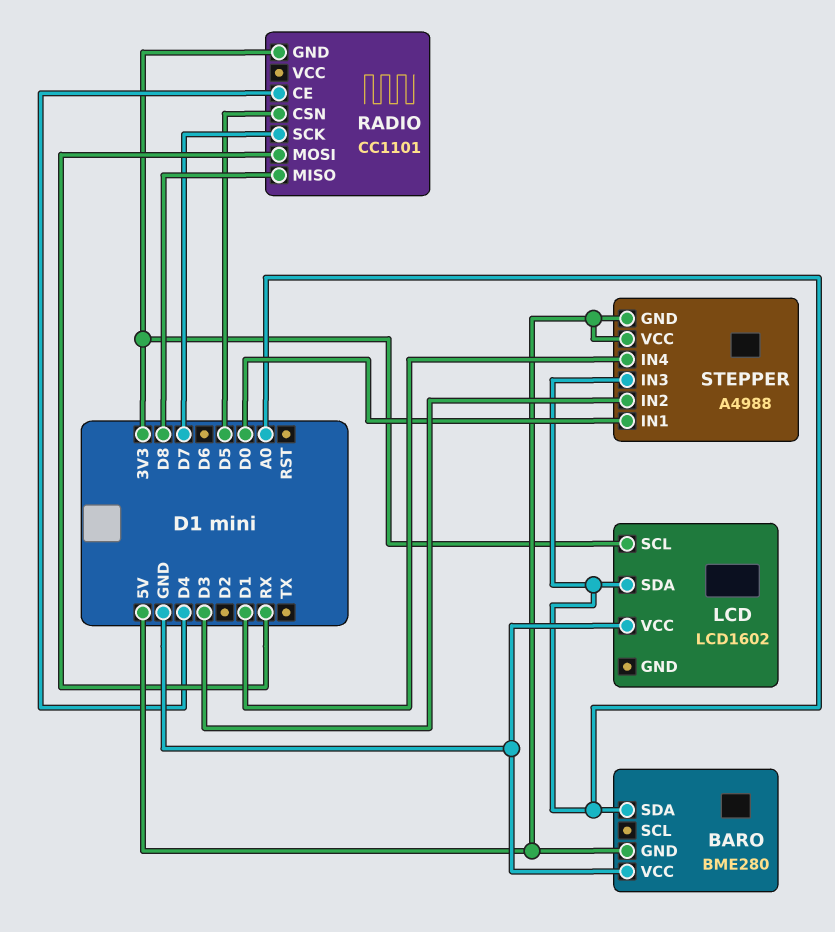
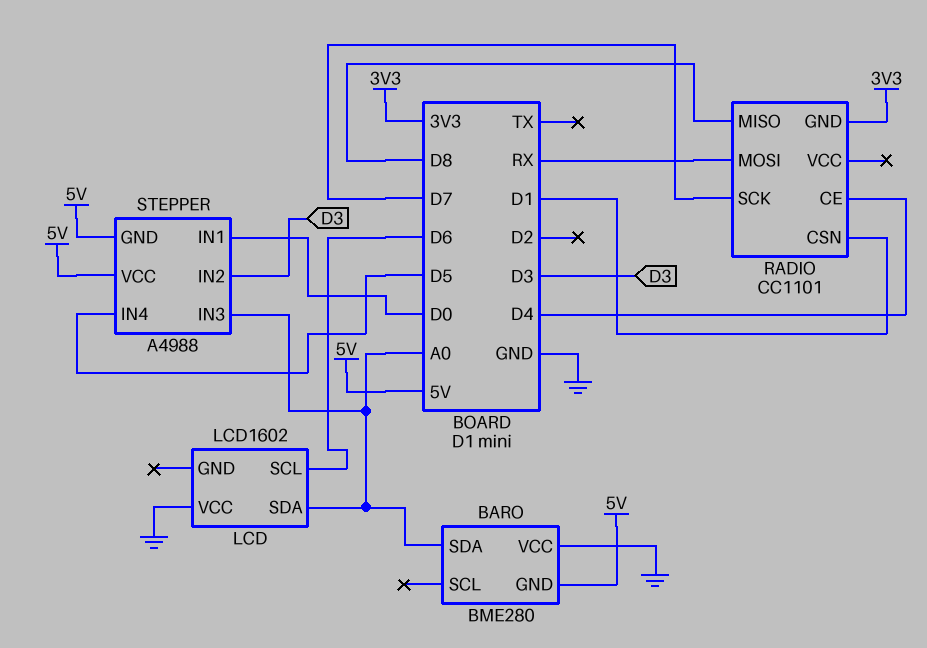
LCD pin SCL: 3V3 -> D6
RADIO pin CSN: D5 -> D1
STEPPER pin IN4: D1 -> D5

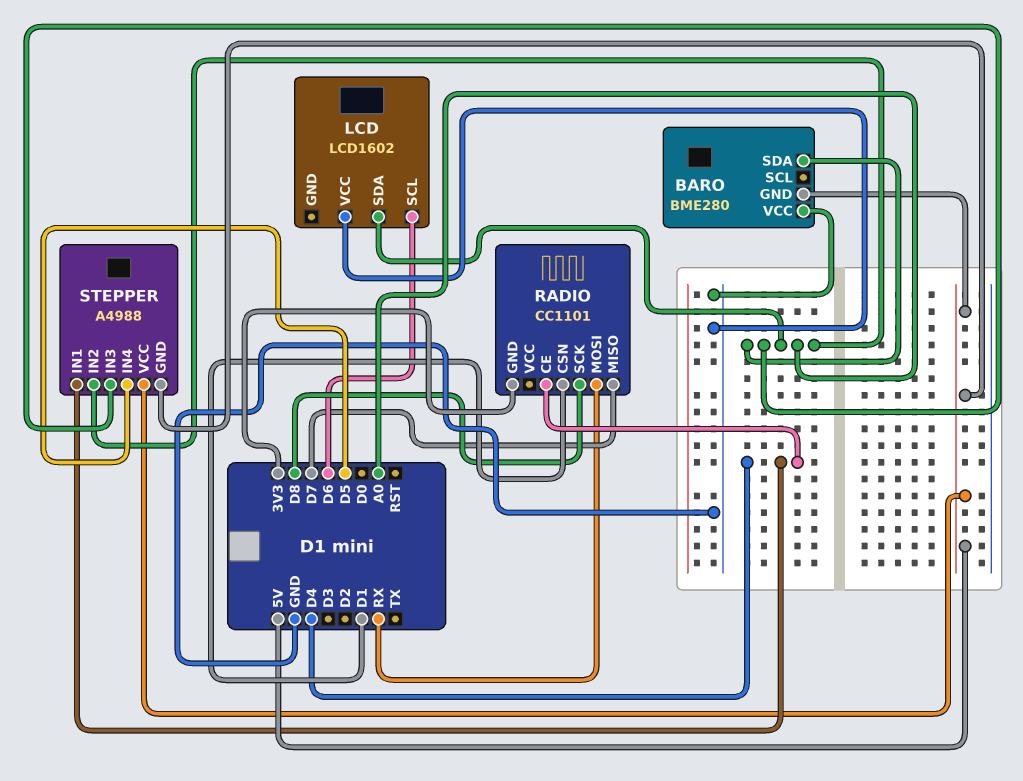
RADIO pin MISO: D8 -> D7
RADIO pin SCK: D7 -> D8
STEPPER pin IN1: D0 -> D4
STEPPER pin IN2: D3 -> A0

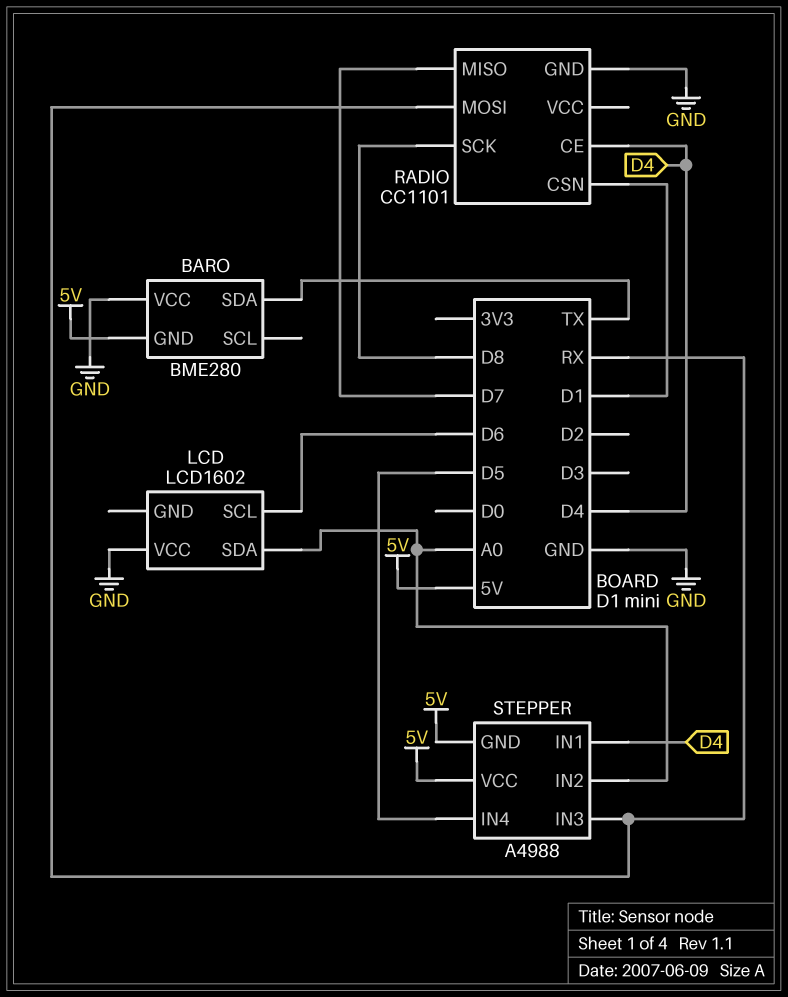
BARO pin SDA: A0 -> TX
RADIO pin GND: 3V3 -> GND
STEPPER pin IN3: A0 -> RX

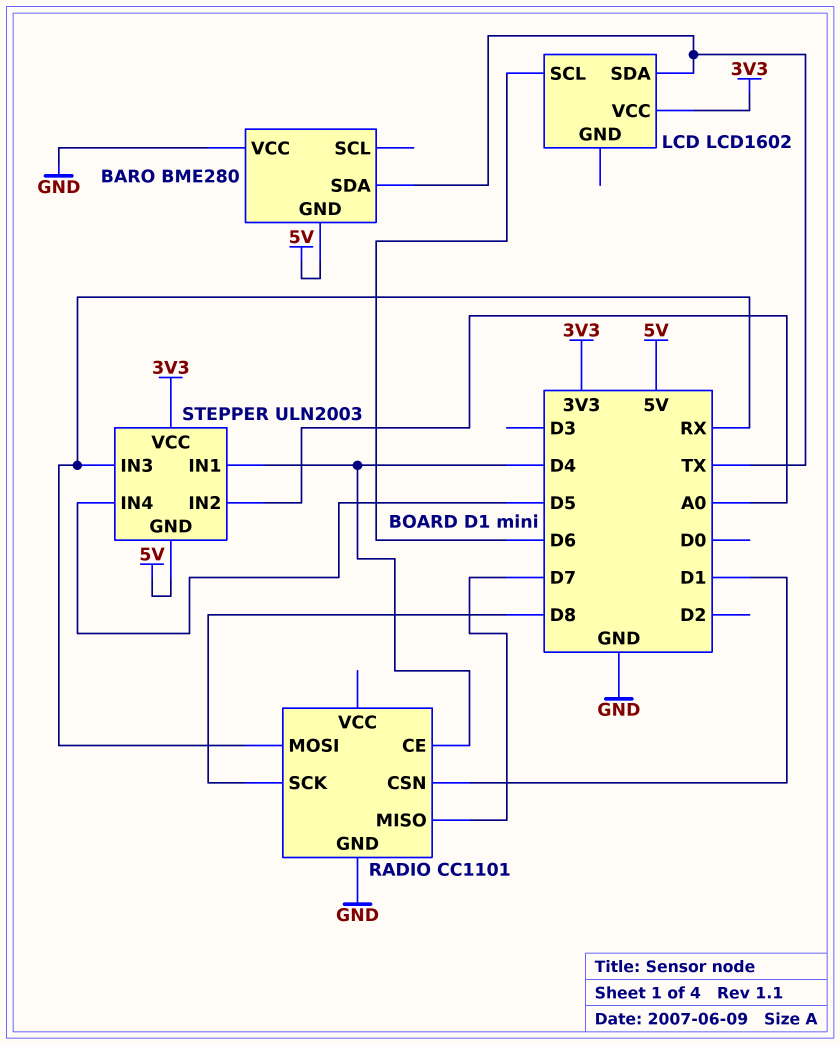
LCD pin SDA: A0 -> TX
LCD pin VCC: GND -> 3V3
STEPPER: A4988 -> ULN2003
STEPPER pin VCC: 5V -> 3V3

